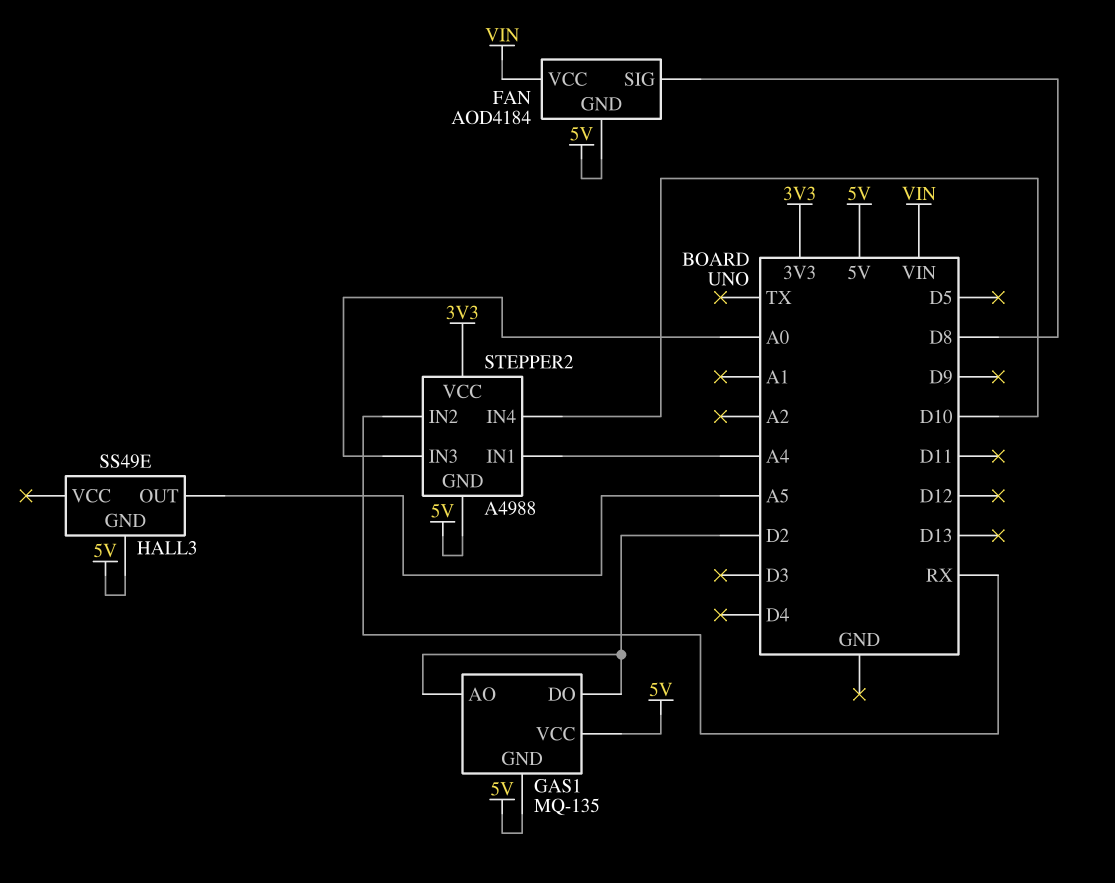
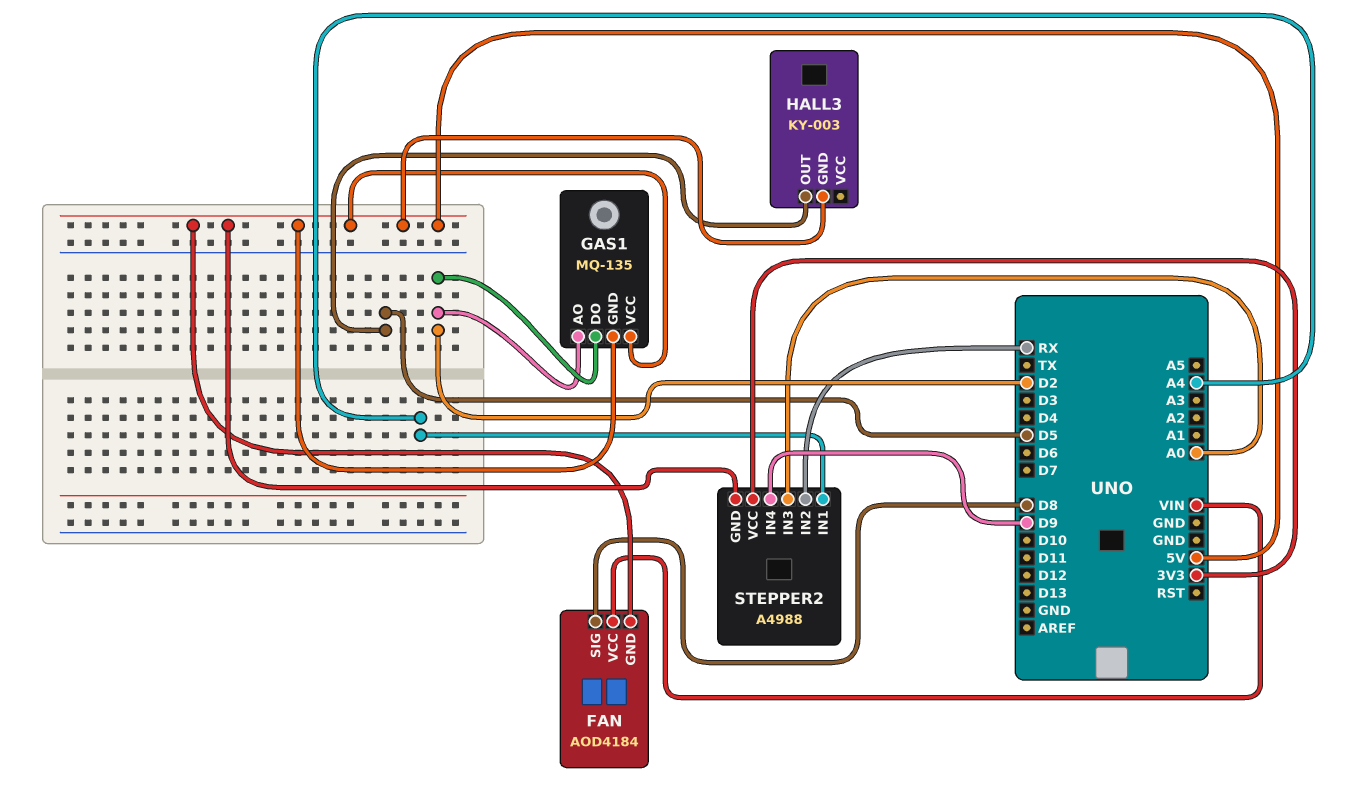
HALL3: SS49E -> KY-003
HALL3 pin OUT: A5 -> D5
STEPPER2 pin IN4: D10 -> D9

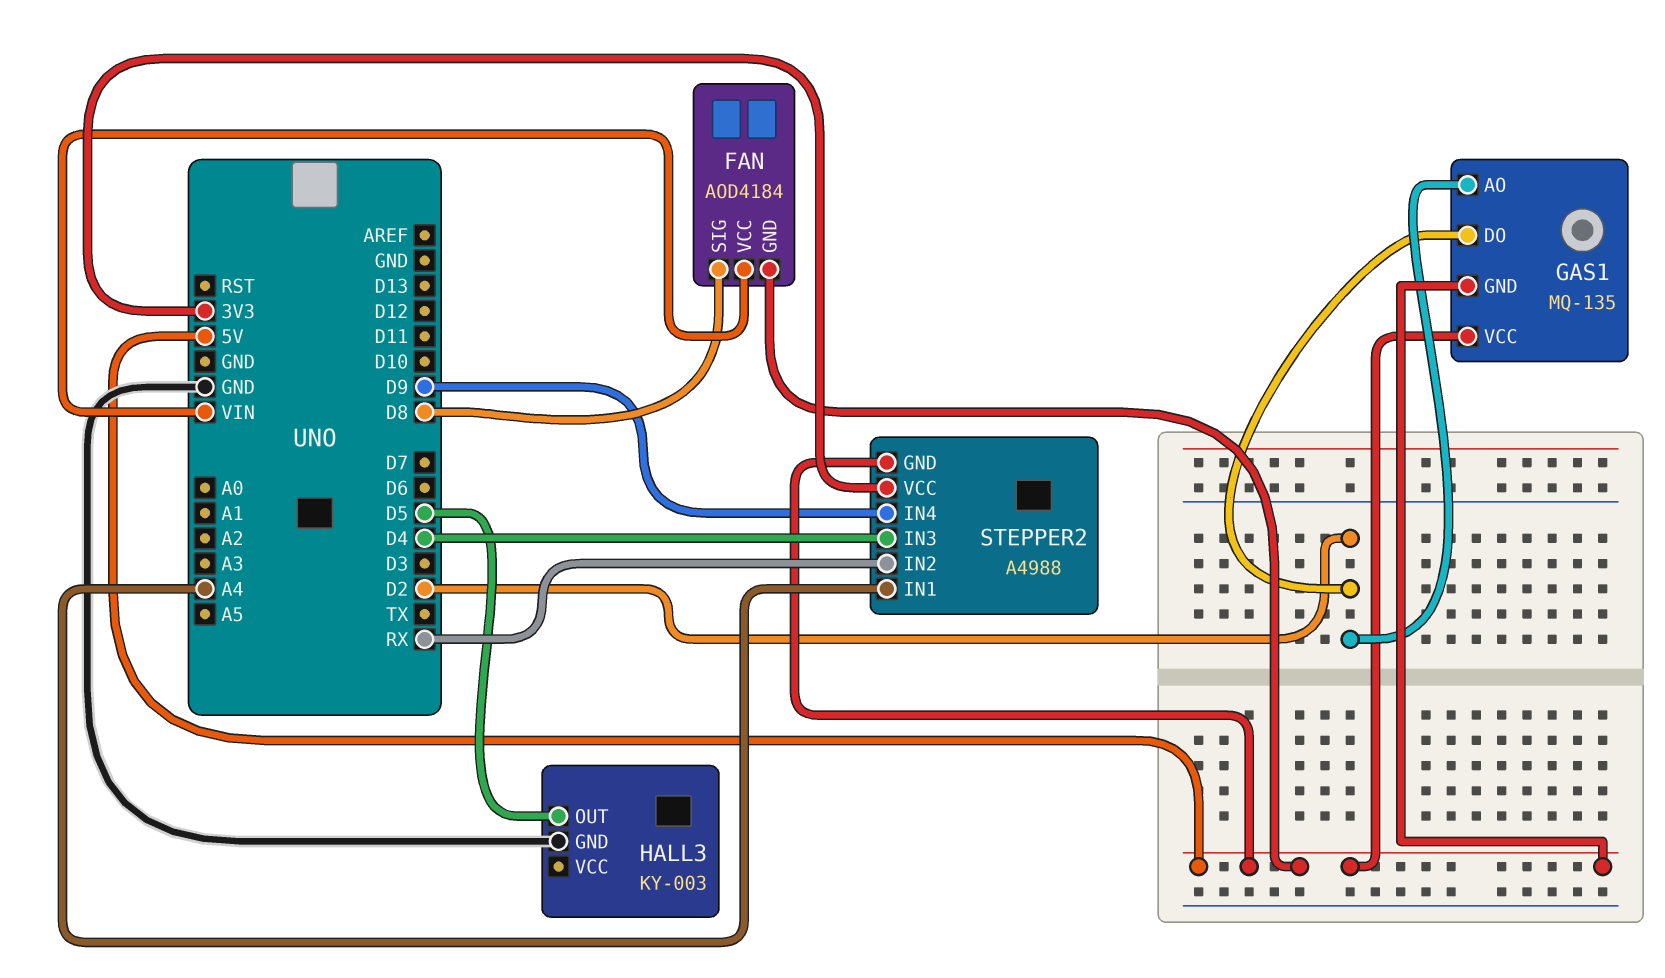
HALL3 pin GND: 5V -> GND
STEPPER2 pin IN3: A0 -> D4

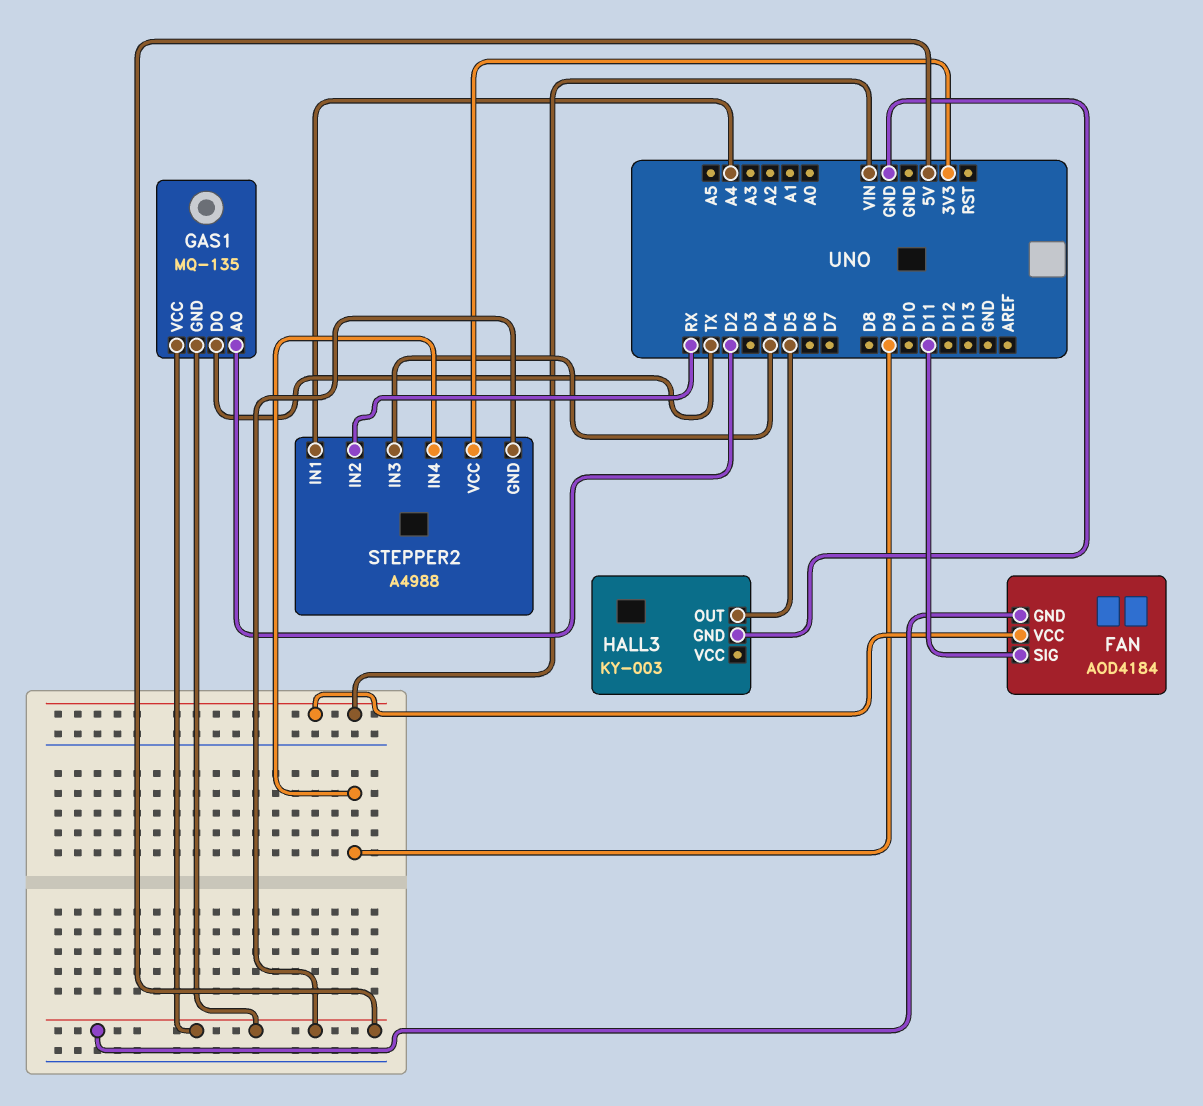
FAN pin SIG: D8 -> D11
GAS1 pin DO: D2 -> TX

